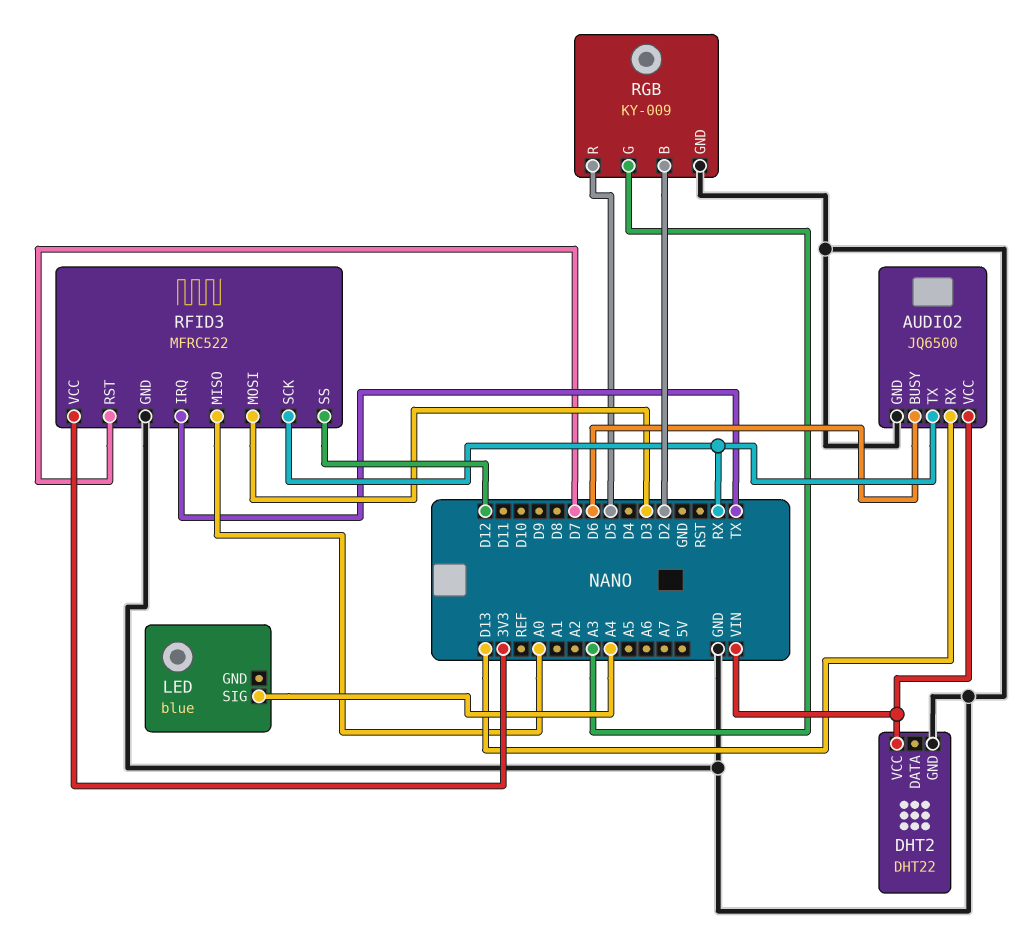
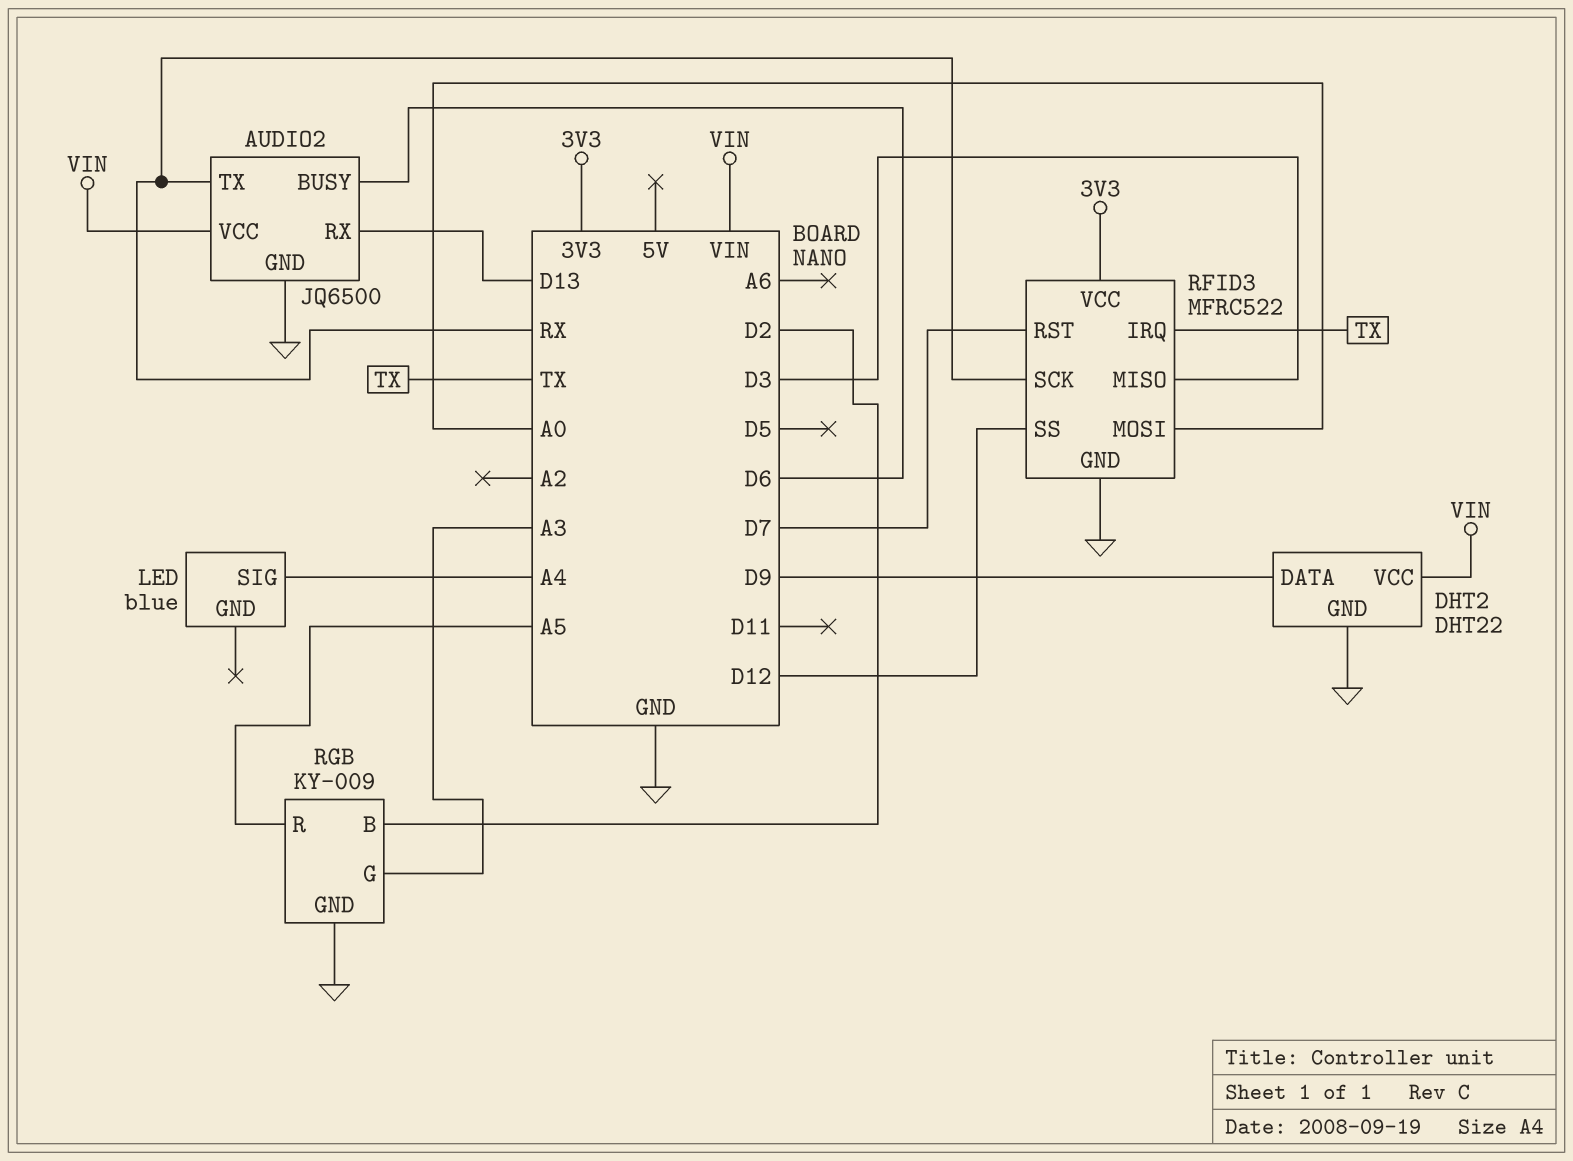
DHT2 pin DATA: none -> D9
RFID3 pin MISO: A0 -> D3
RFID3 pin MOSI: D3 -> A0
RGB pin R: D5 -> A5

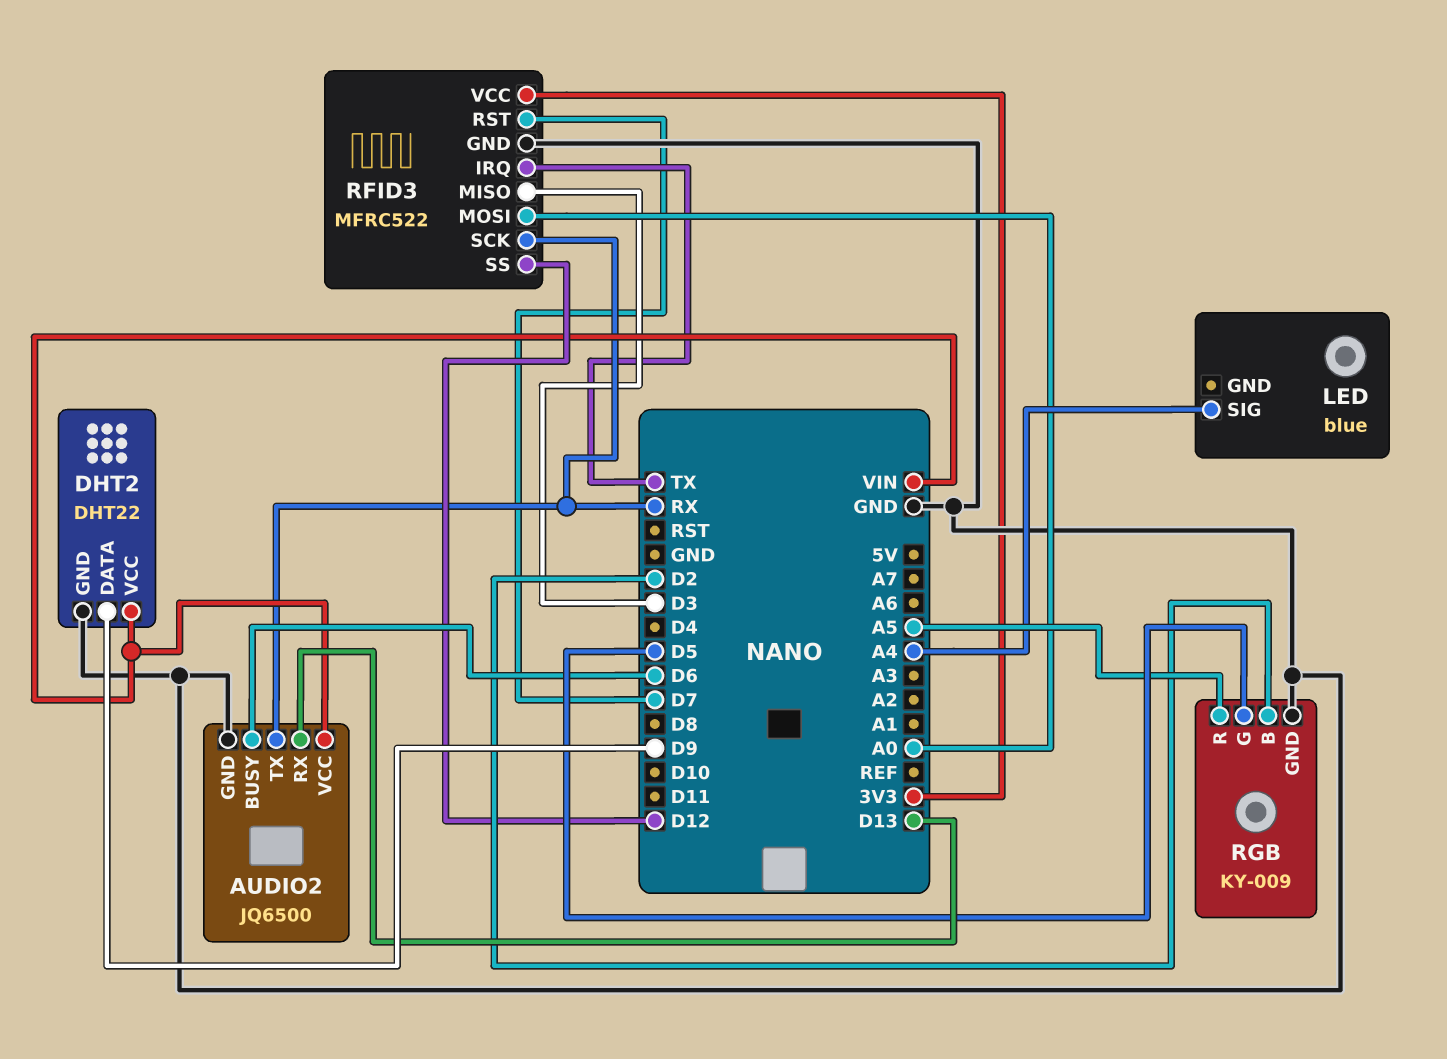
RGB pin G: A3 -> D5

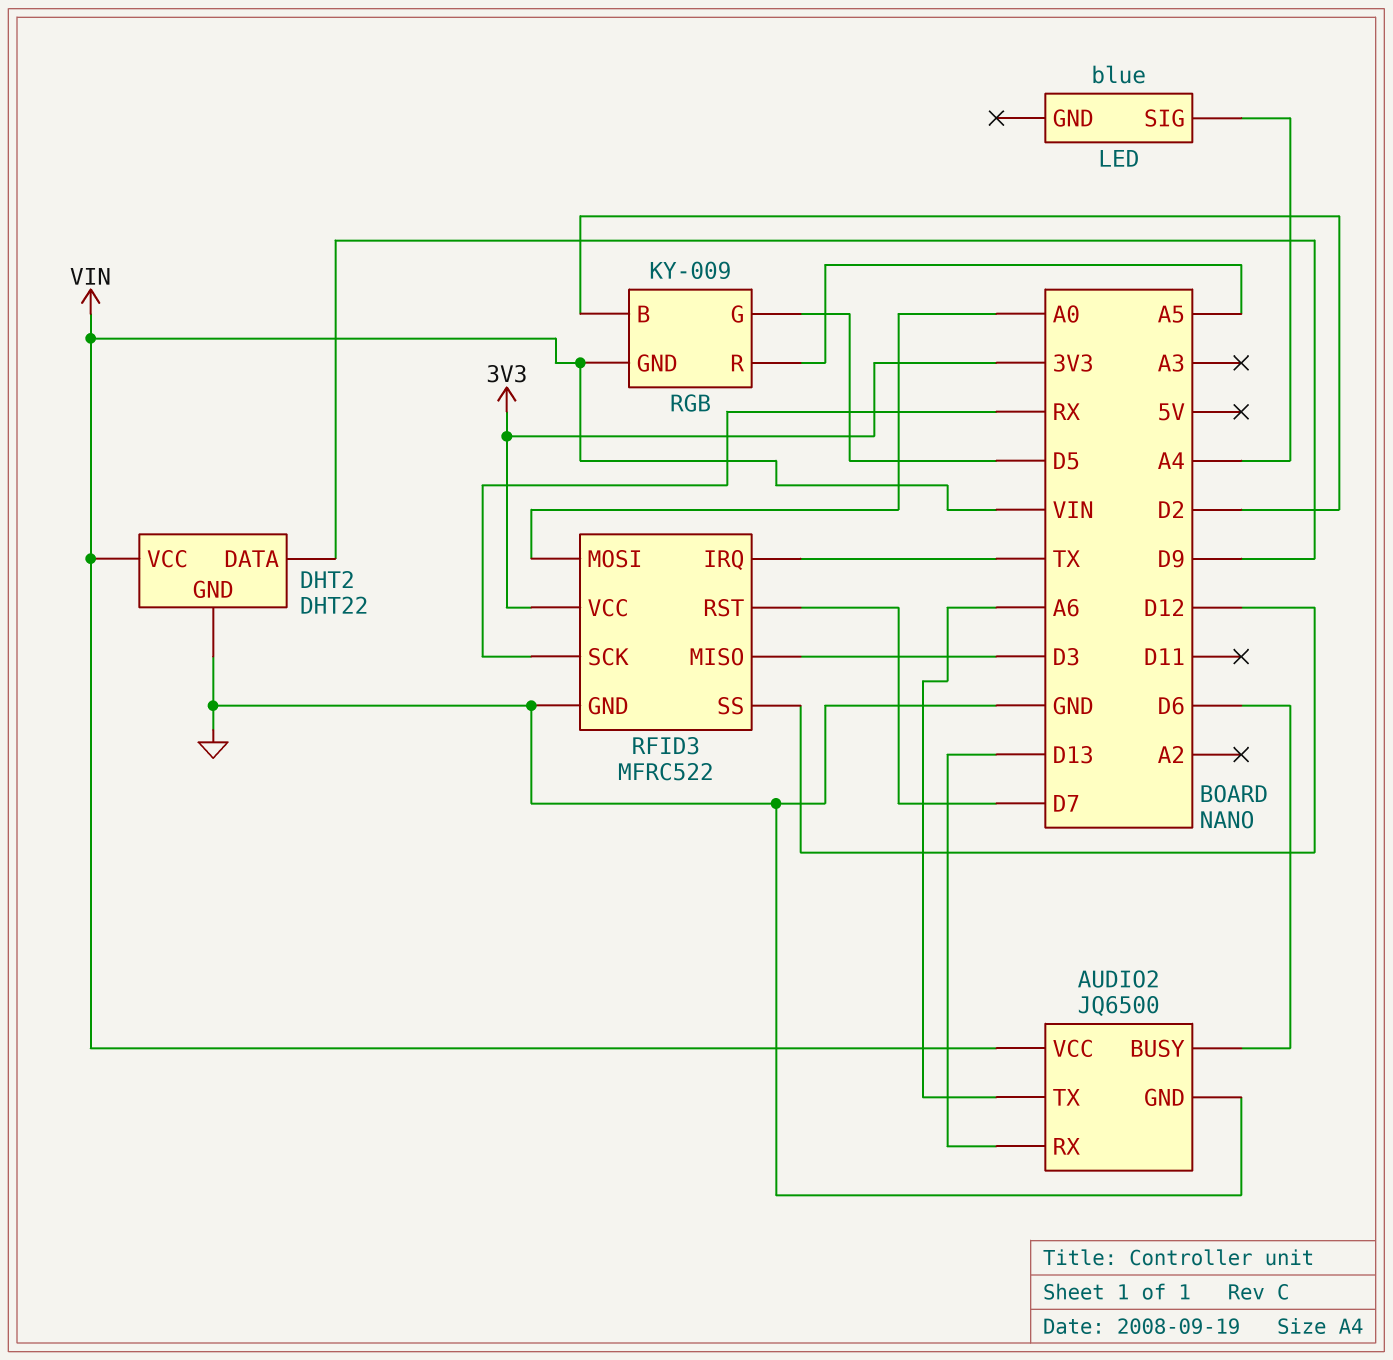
AUDIO2 pin TX: RX -> A6
RGB pin GND: GND -> VIN

